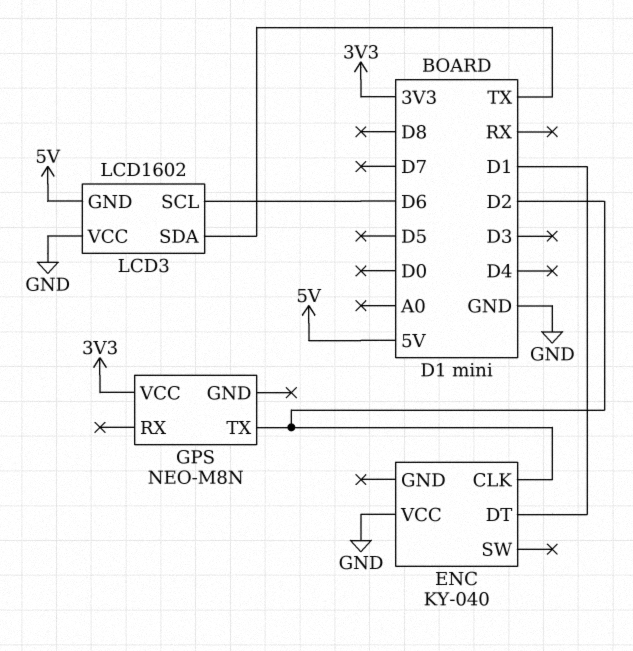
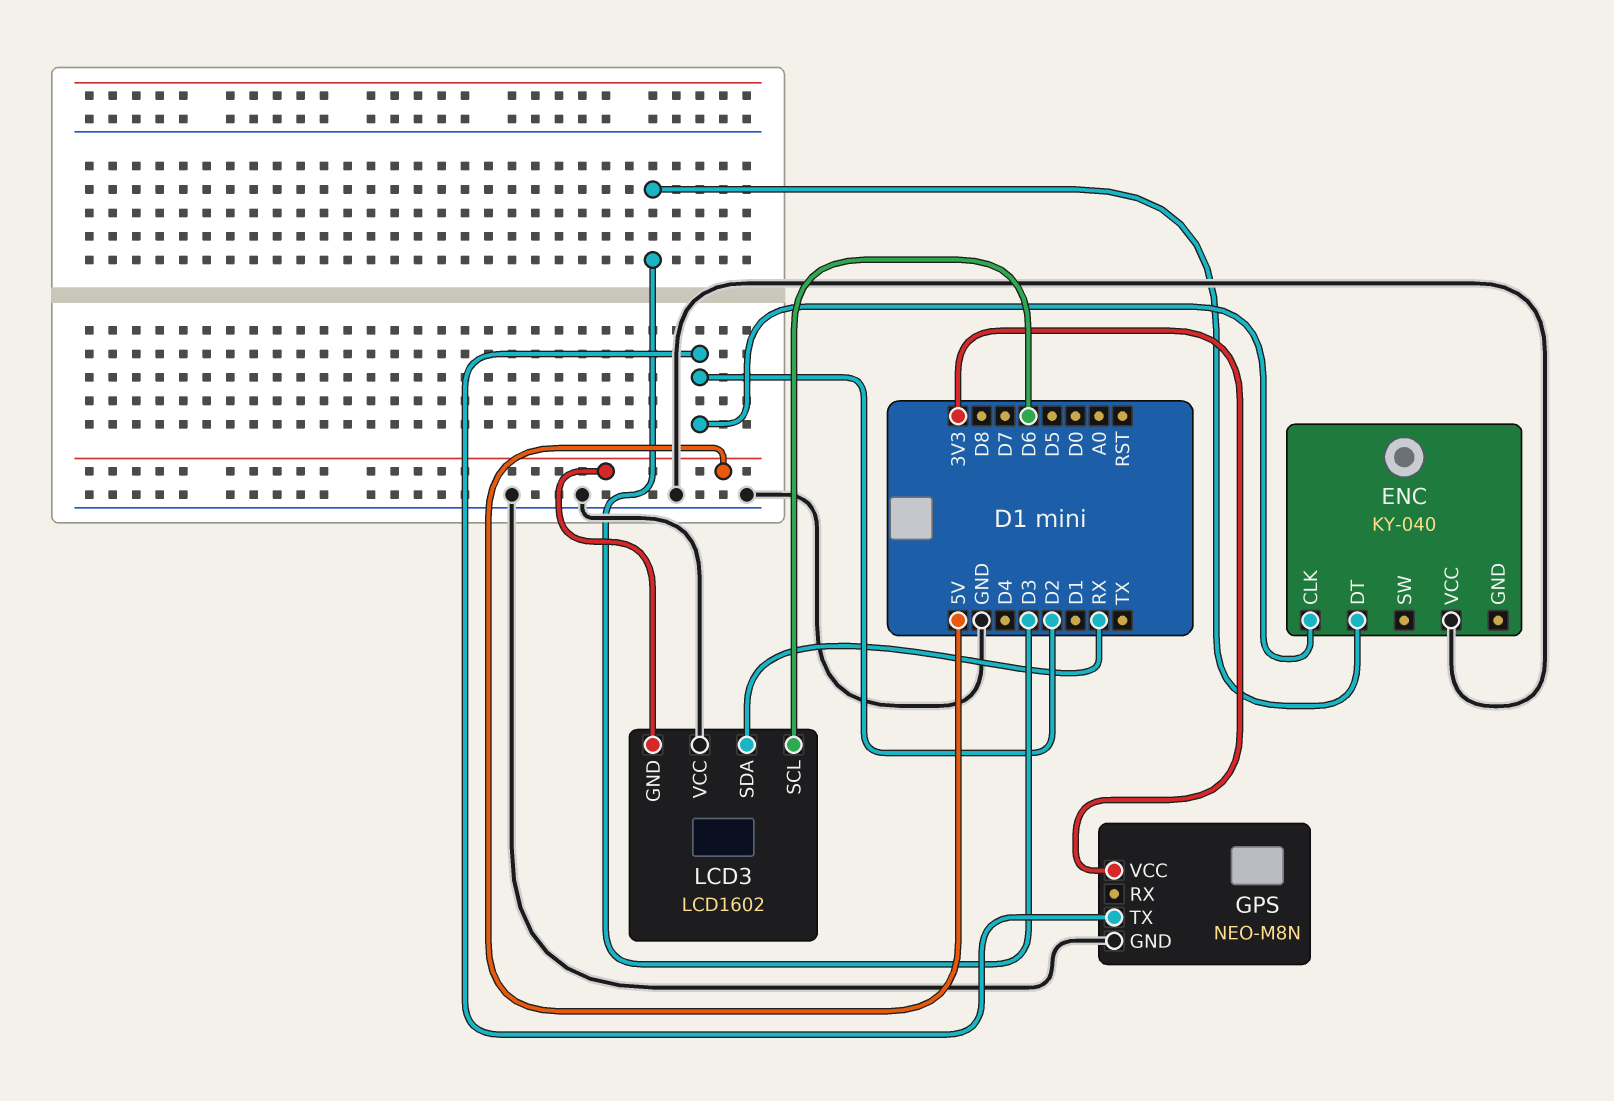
ENC pin DT: D1 -> D3
GPS pin GND: none -> GND
LCD3 pin SDA: TX -> RX

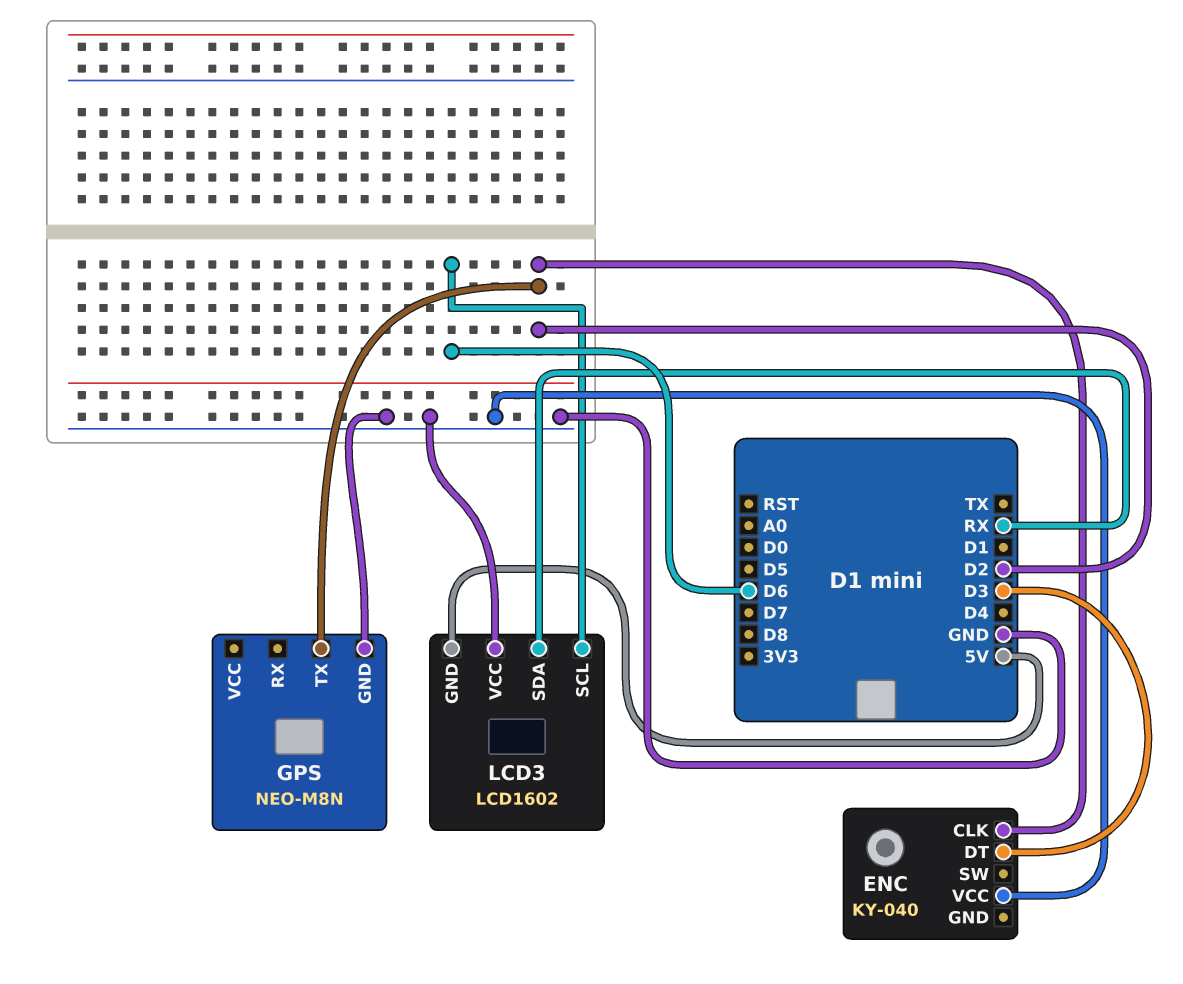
GPS pin VCC: 3V3 -> none

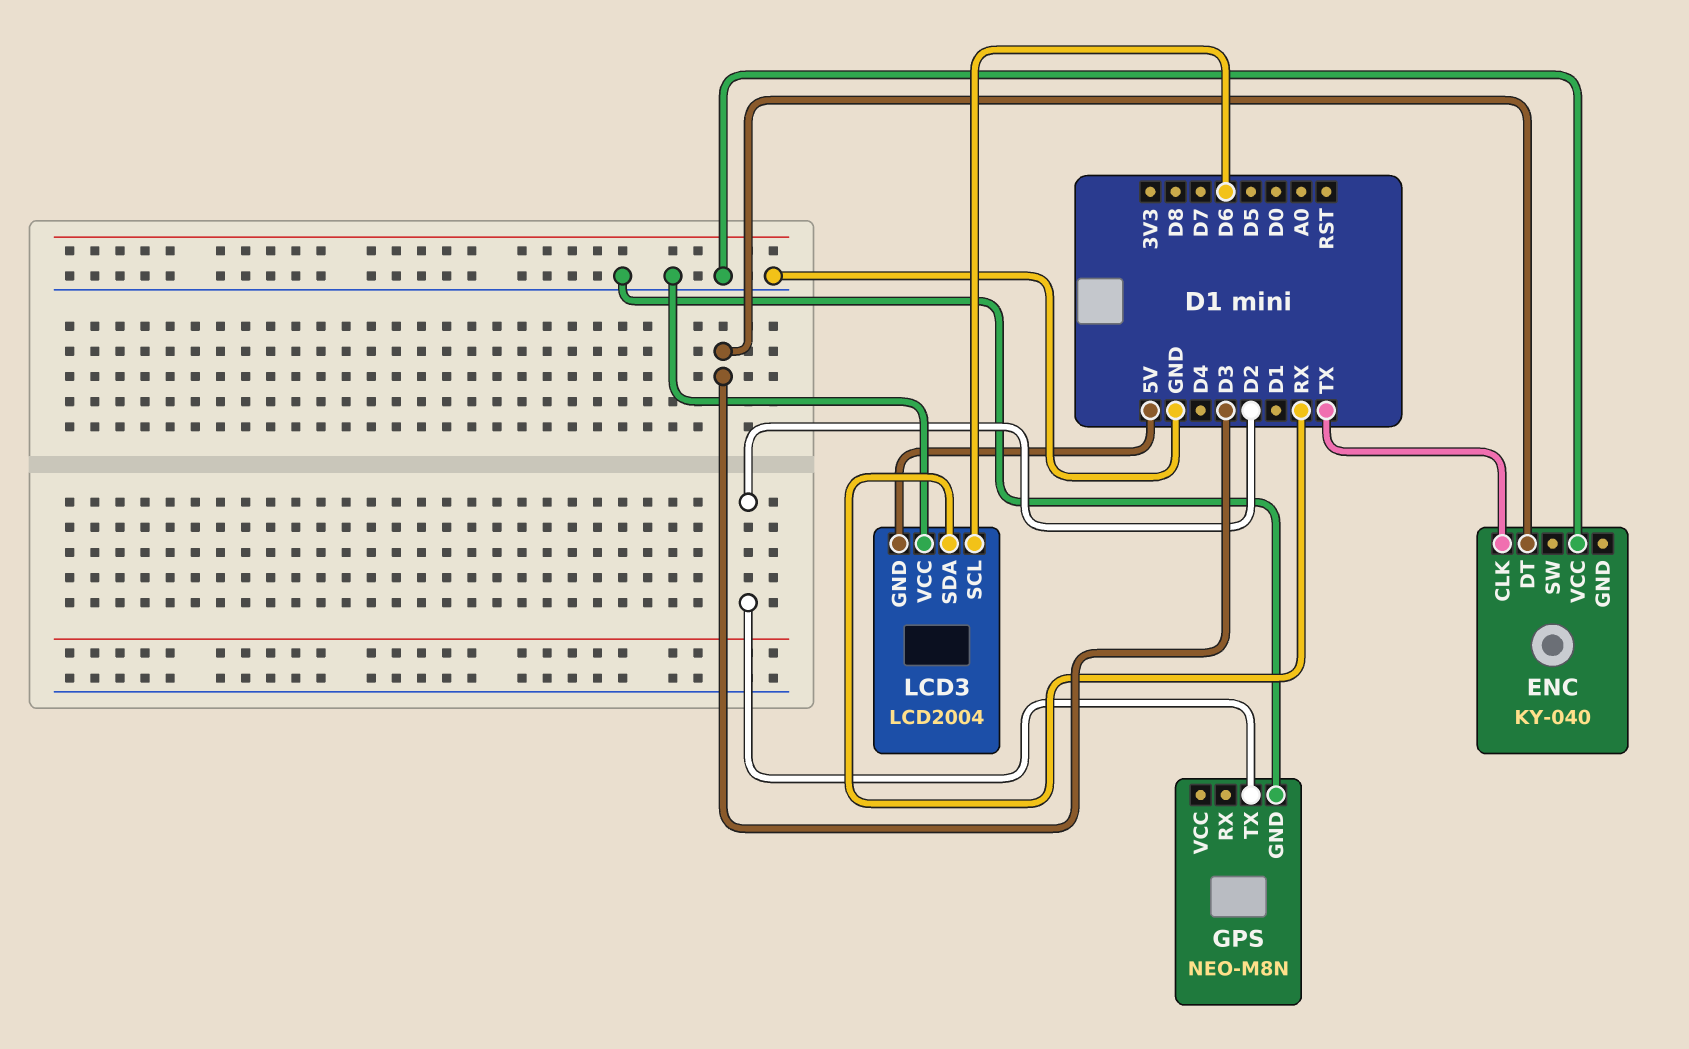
ENC pin CLK: D2 -> TX
LCD3: LCD1602 -> LCD2004

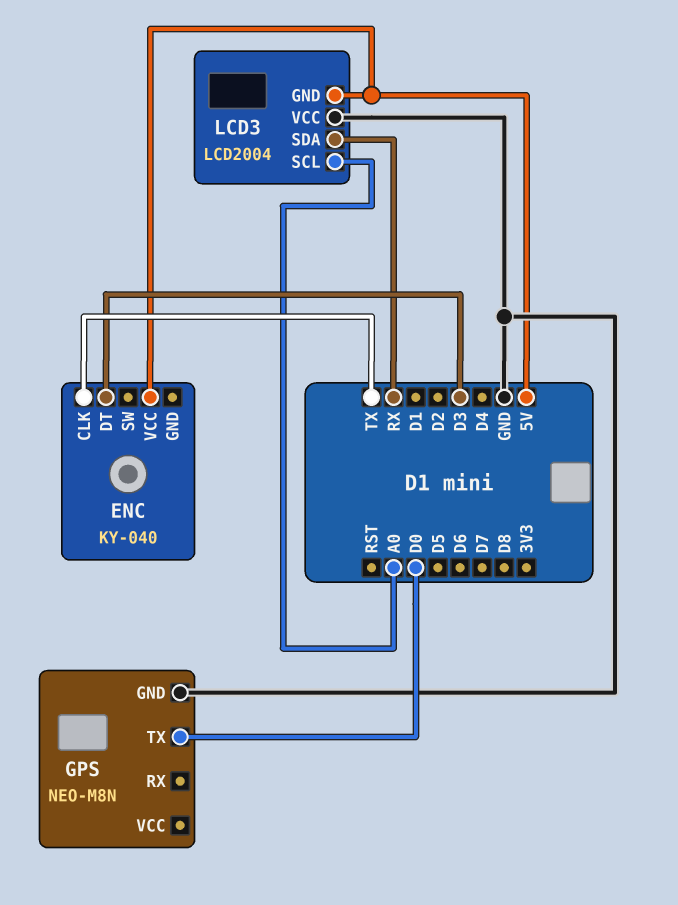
ENC pin VCC: GND -> 5V
GPS pin TX: D2 -> D0
LCD3 pin SCL: D6 -> A0

